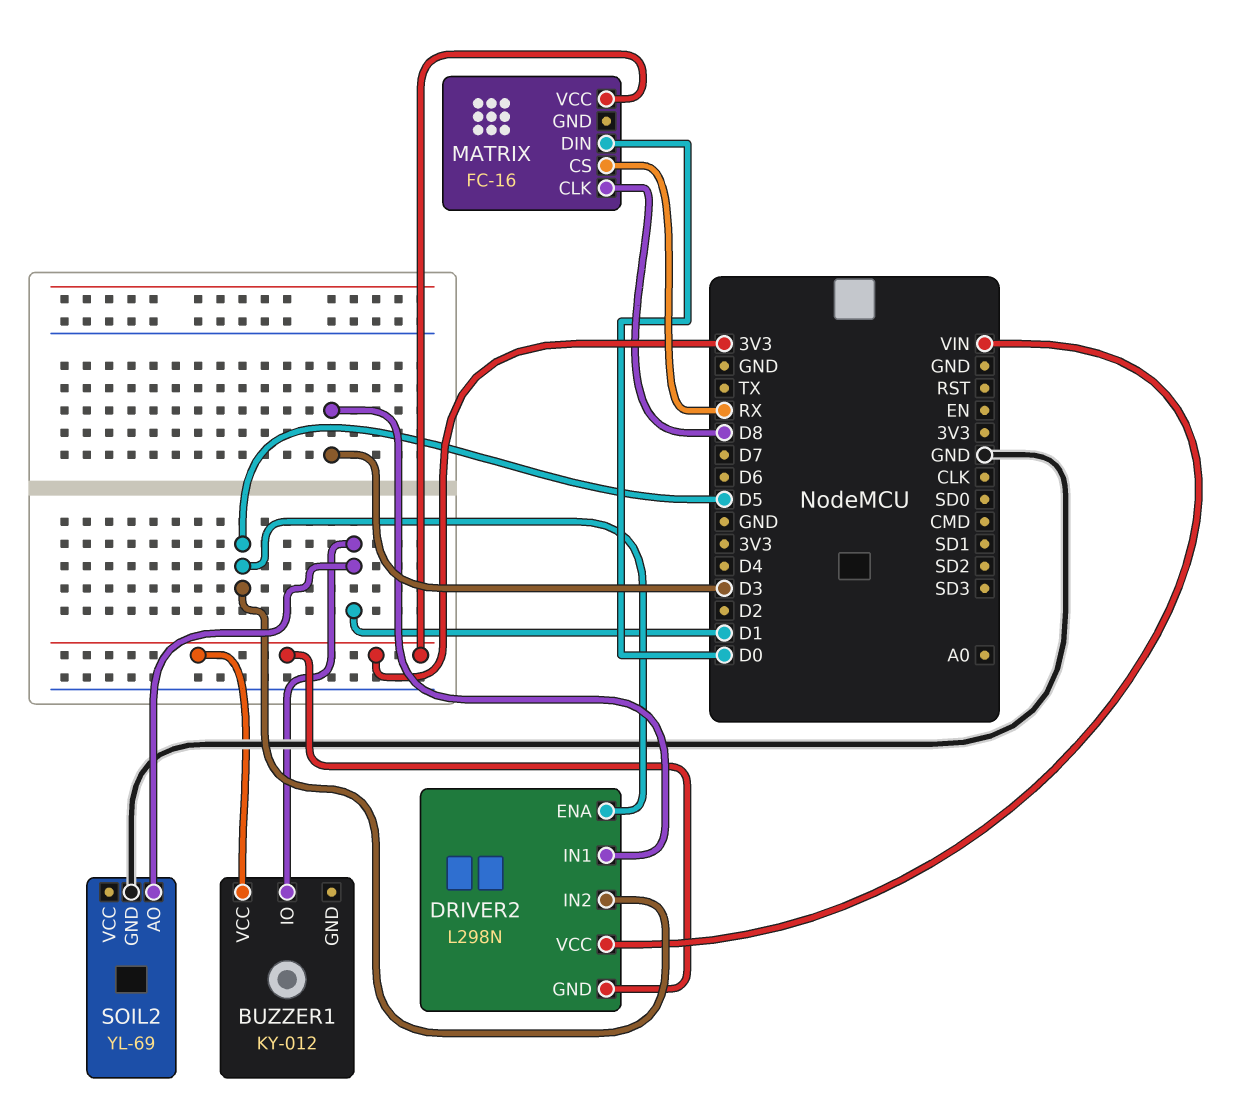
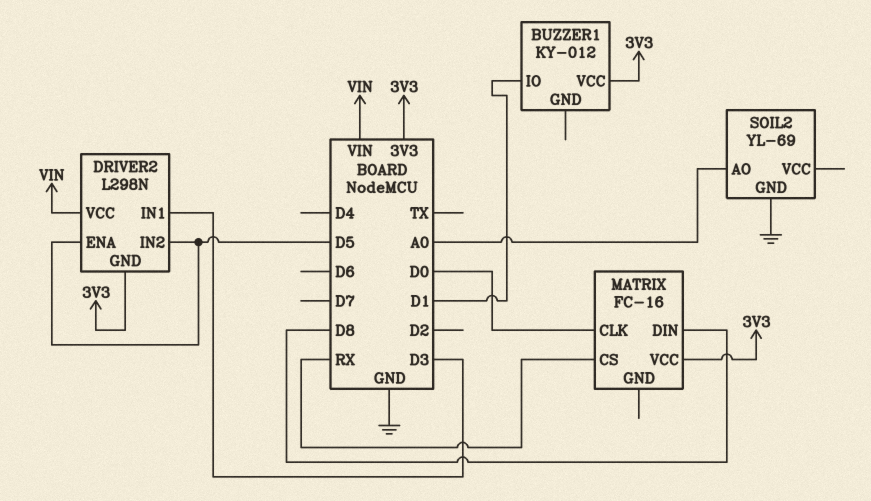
MATRIX pin CLK: D8 -> D0
MATRIX pin DIN: D0 -> D8
SOIL2 pin AO: D1 -> A0

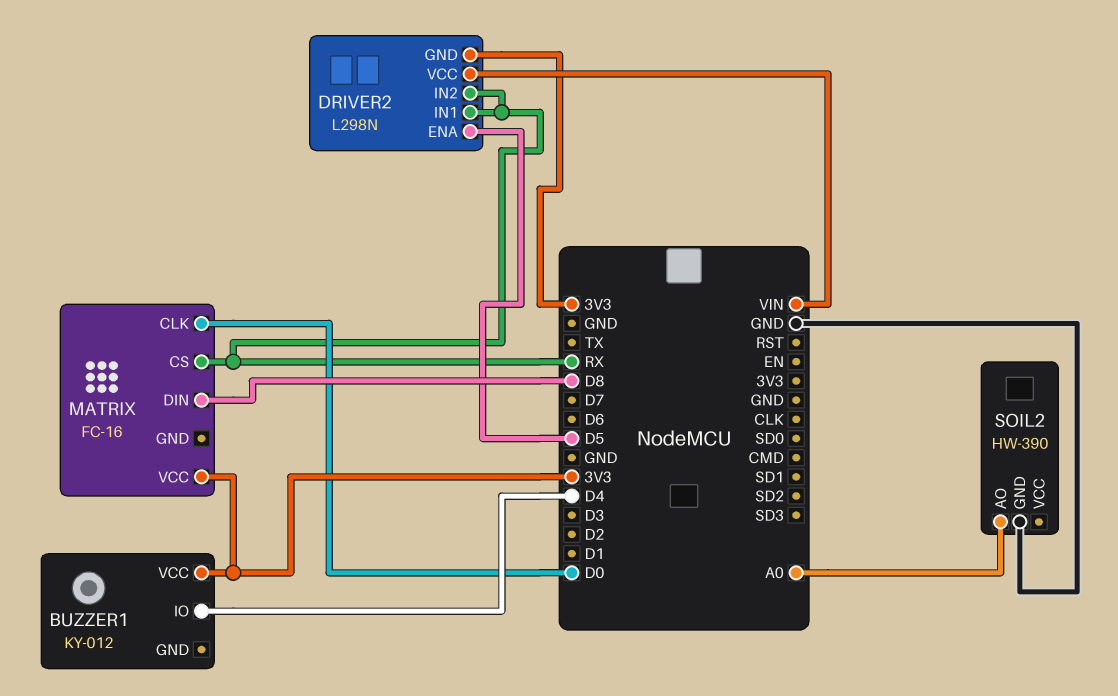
BUZZER1 pin IO: D1 -> D4
DRIVER2 pin IN1: D3 -> RX
DRIVER2 pin IN2: D5 -> RX
SOIL2: YL-69 -> HW-390

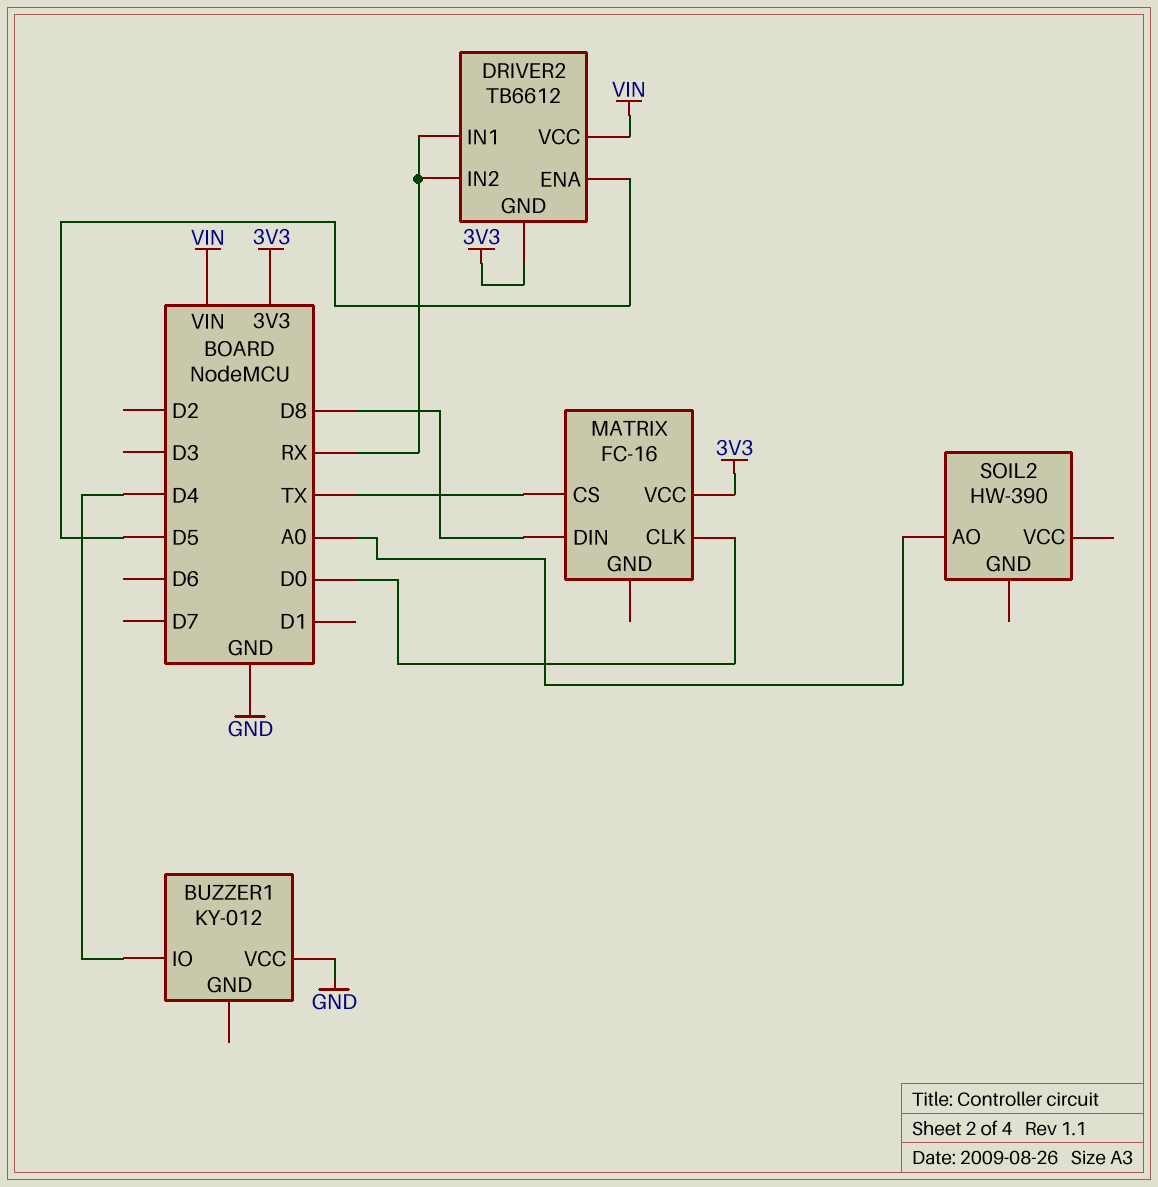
BUZZER1 pin VCC: 3V3 -> GND
DRIVER2: L298N -> TB6612
MATRIX pin CS: RX -> TX
SOIL2 pin GND: GND -> none

